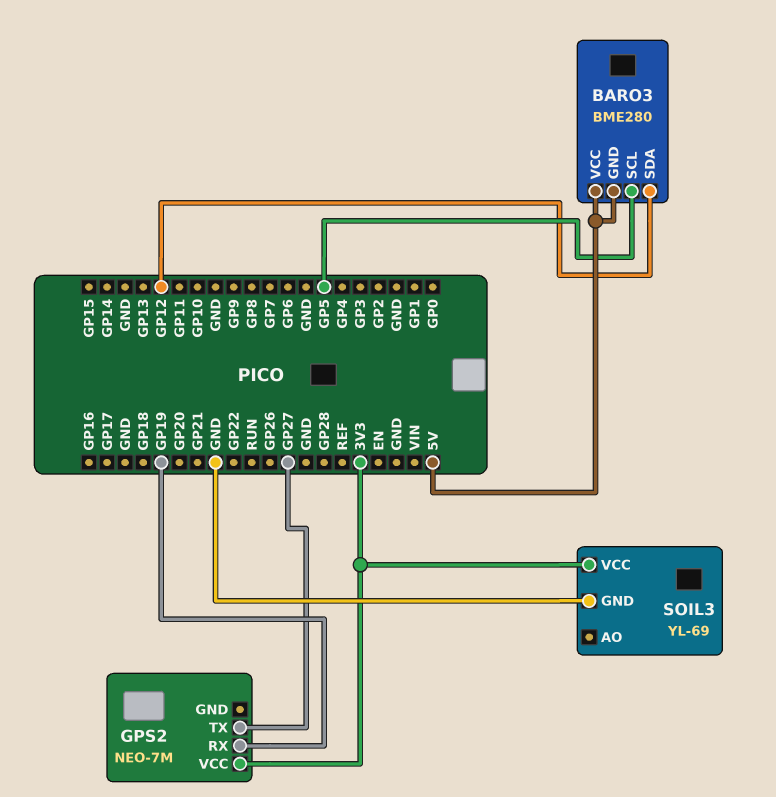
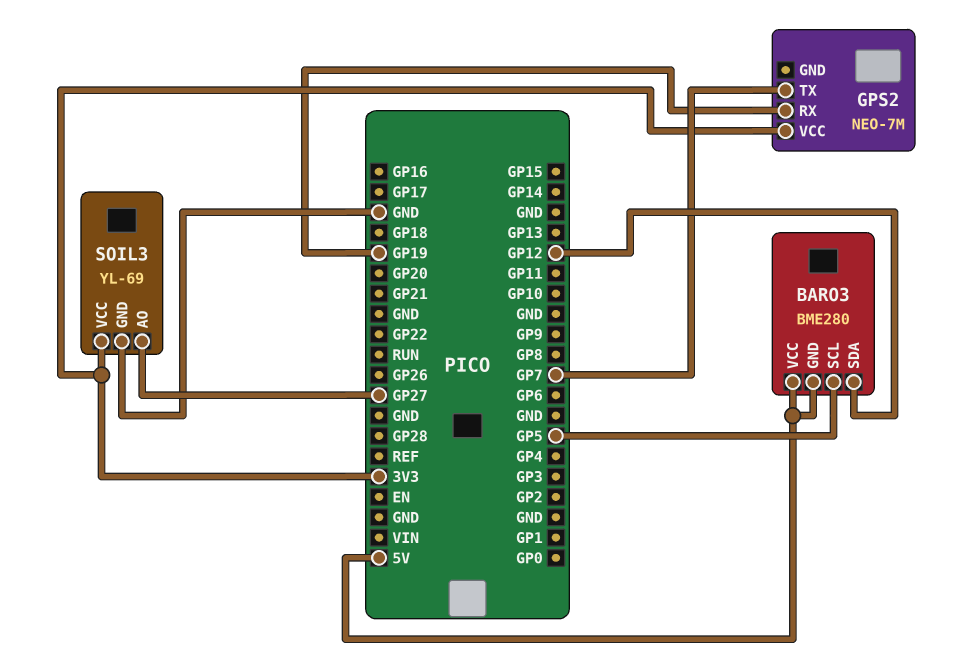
GPS2 pin TX: GP27 -> GP7
SOIL3 pin AO: none -> GP27

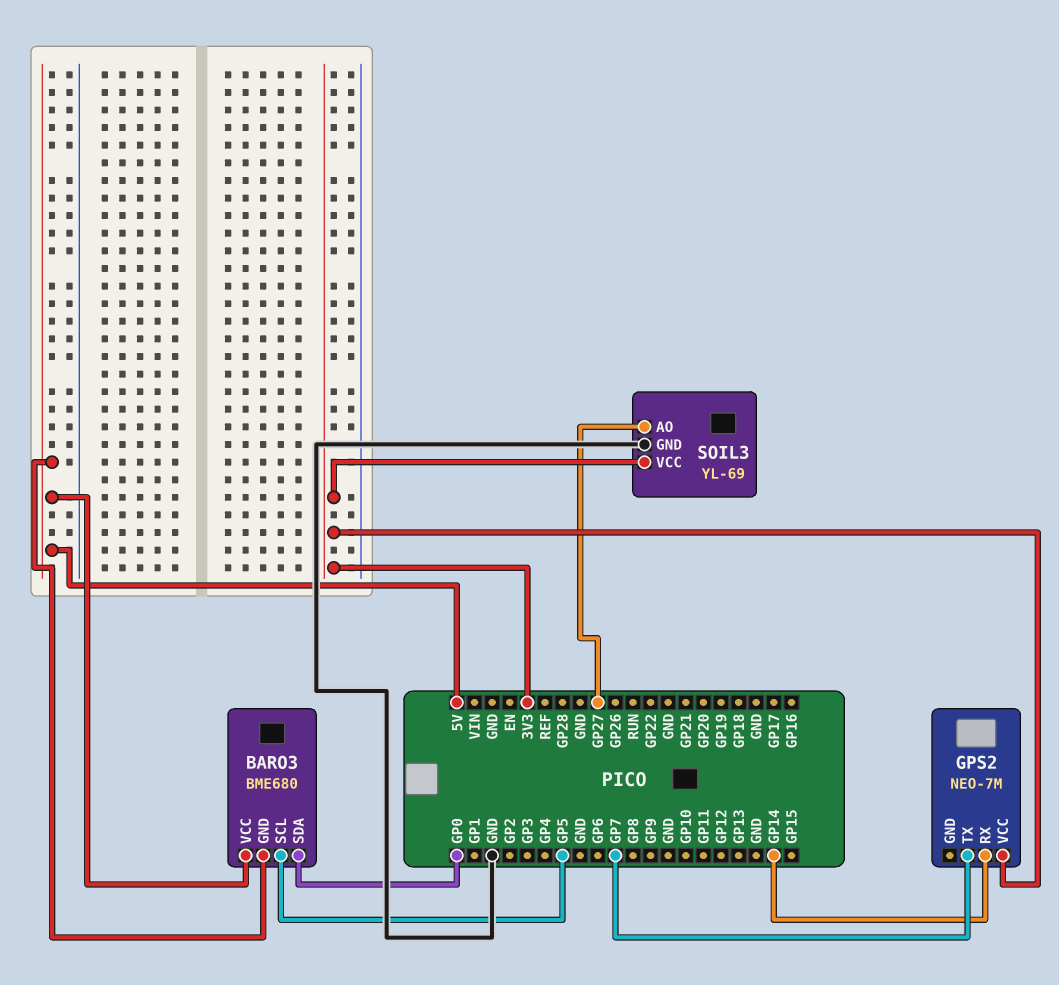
BARO3: BME280 -> BME680
BARO3 pin SDA: GP12 -> GP0
GPS2 pin RX: GP19 -> GP14

